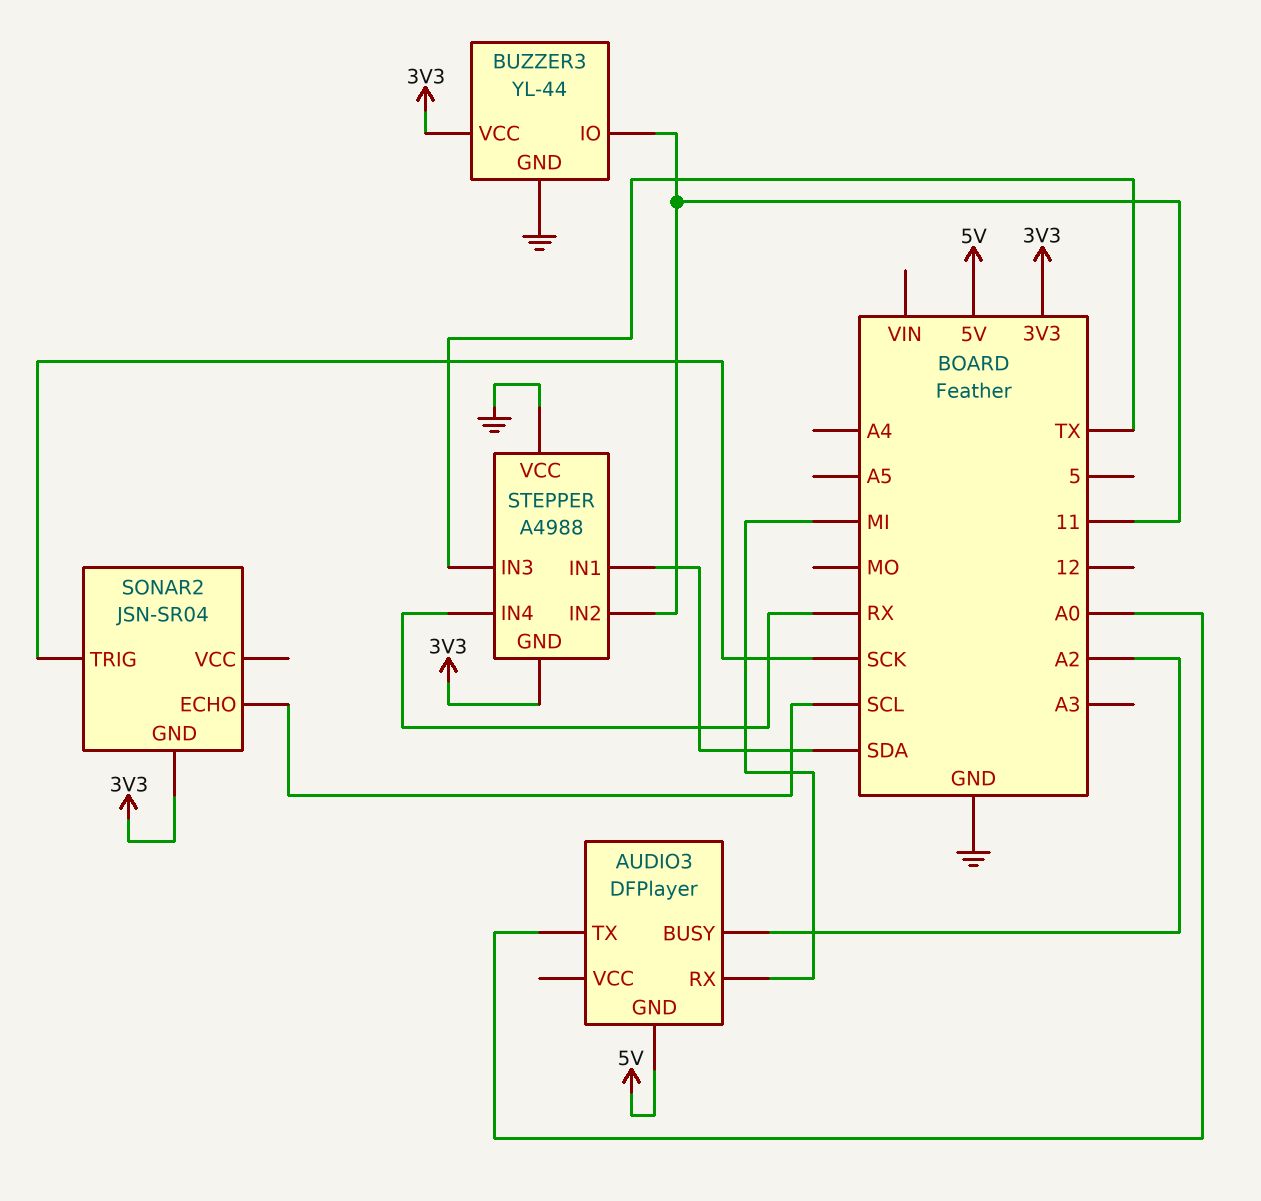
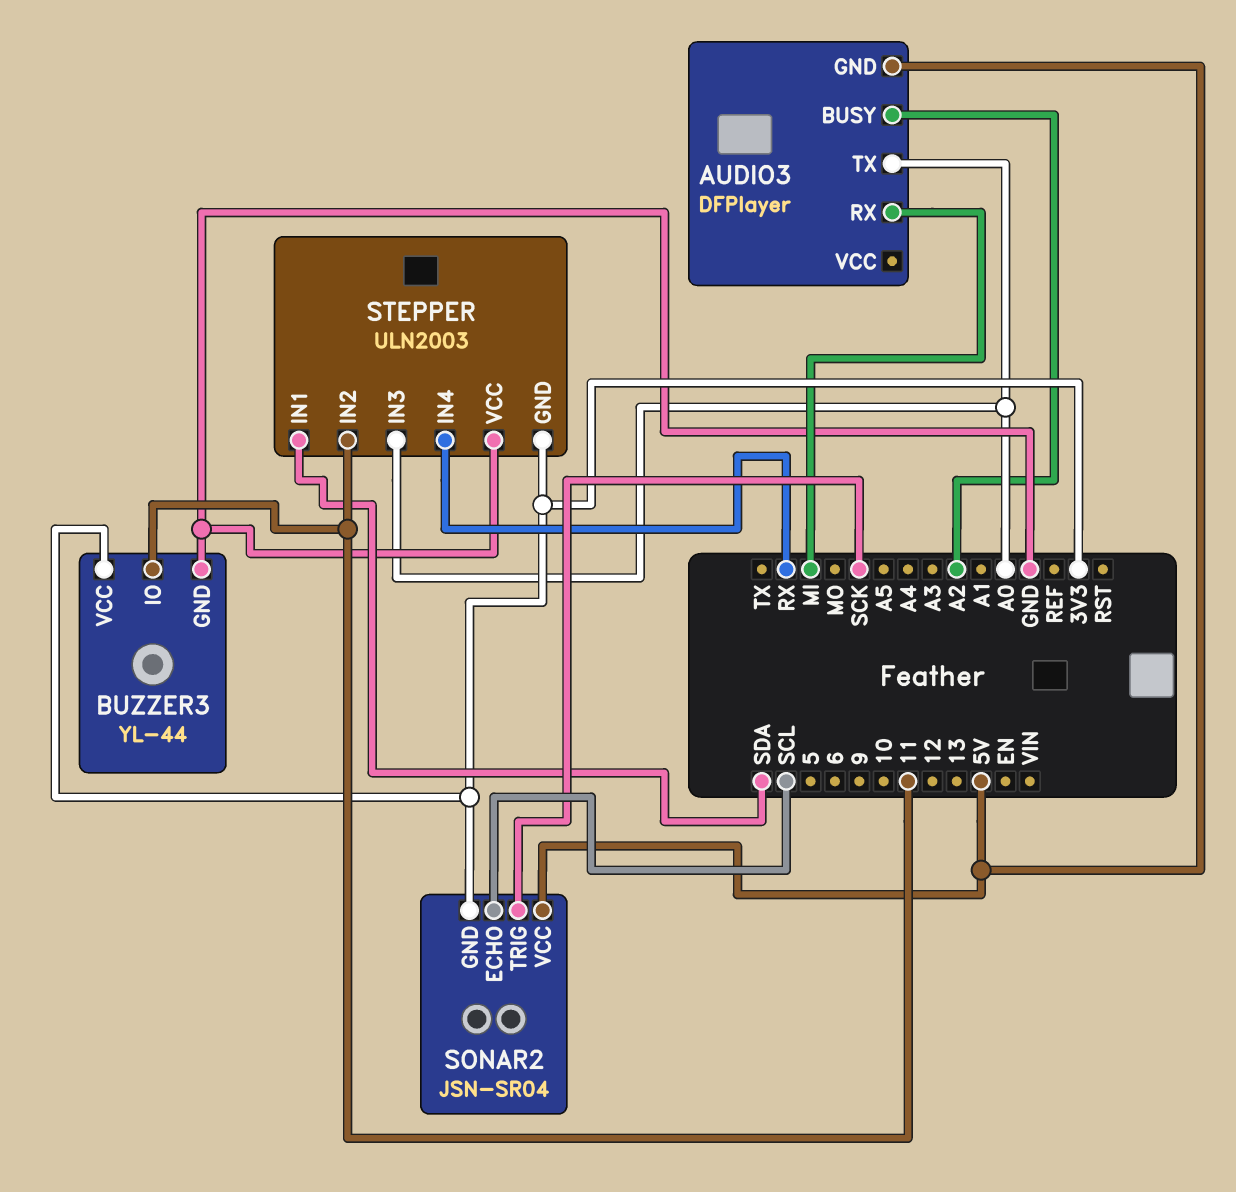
SONAR2 pin VCC: none -> 5V
STEPPER: A4988 -> ULN2003
STEPPER pin IN3: TX -> A0

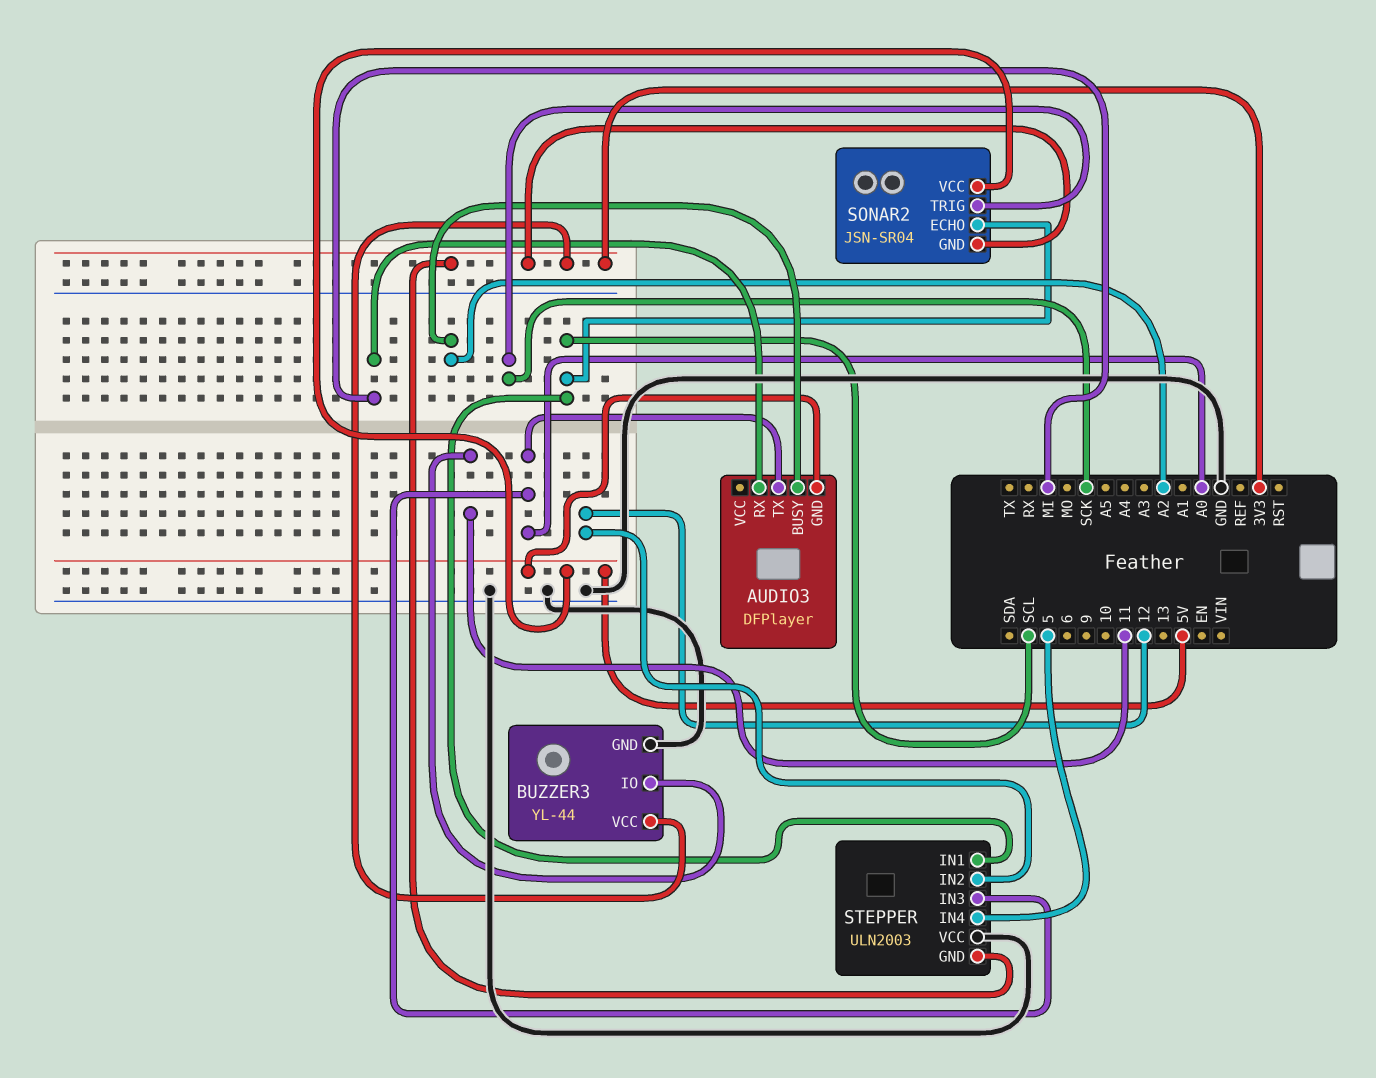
STEPPER pin IN1: SDA -> SCL
STEPPER pin IN2: 11 -> 12
STEPPER pin IN4: RX -> 5

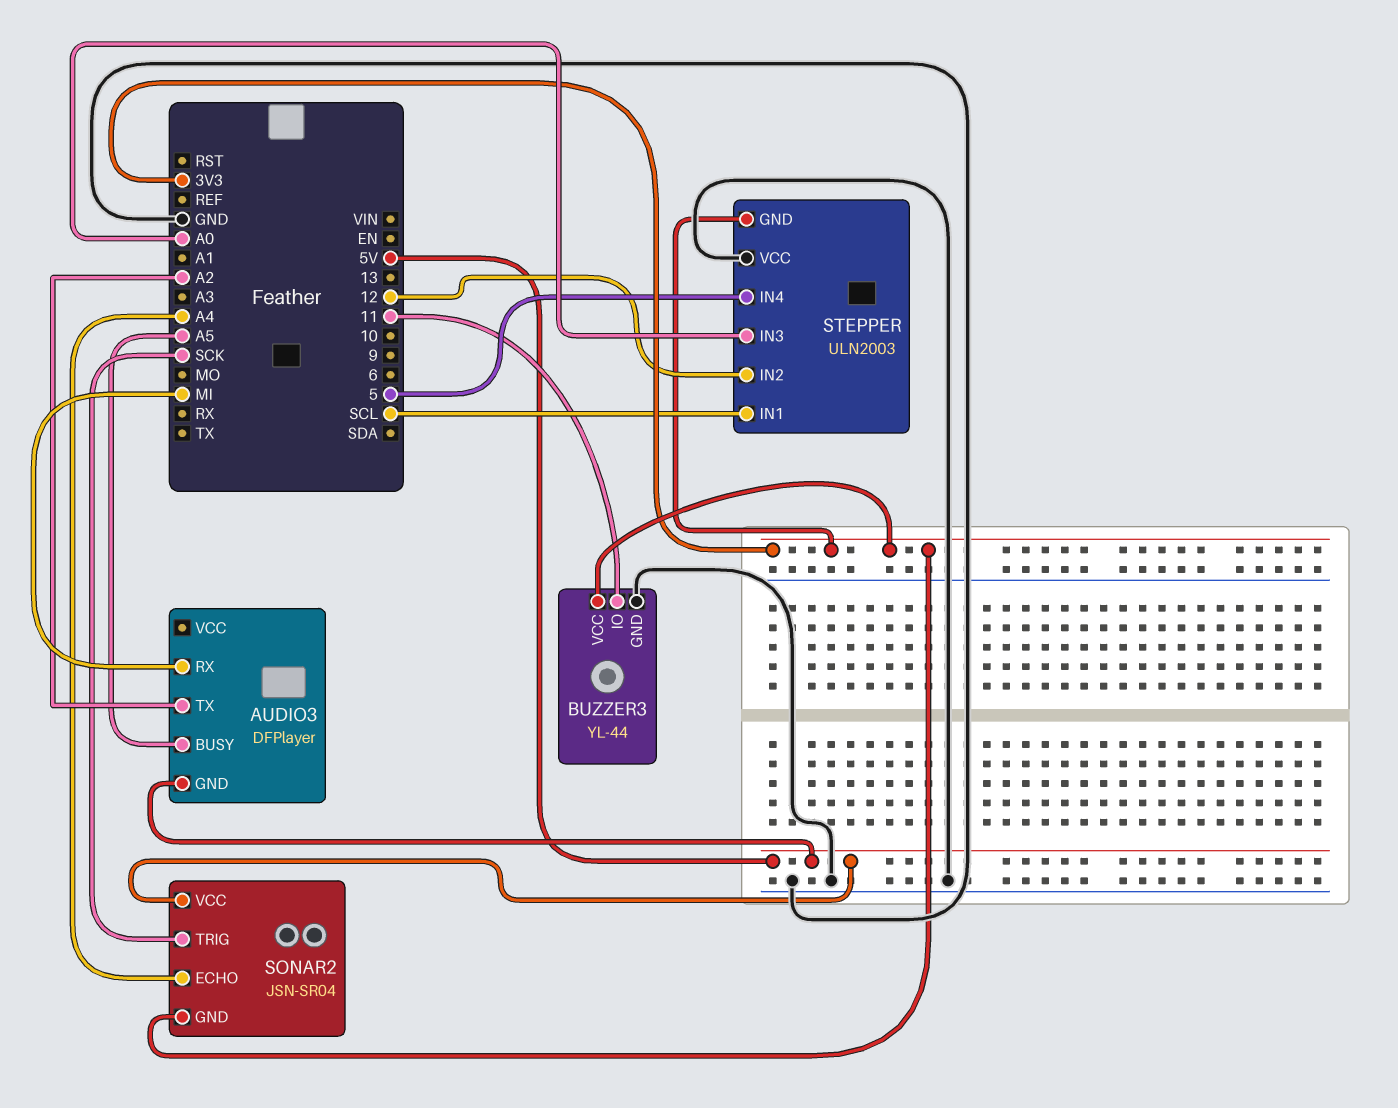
AUDIO3 pin BUSY: A2 -> A5
AUDIO3 pin TX: A0 -> A2
SONAR2 pin ECHO: SCL -> A4

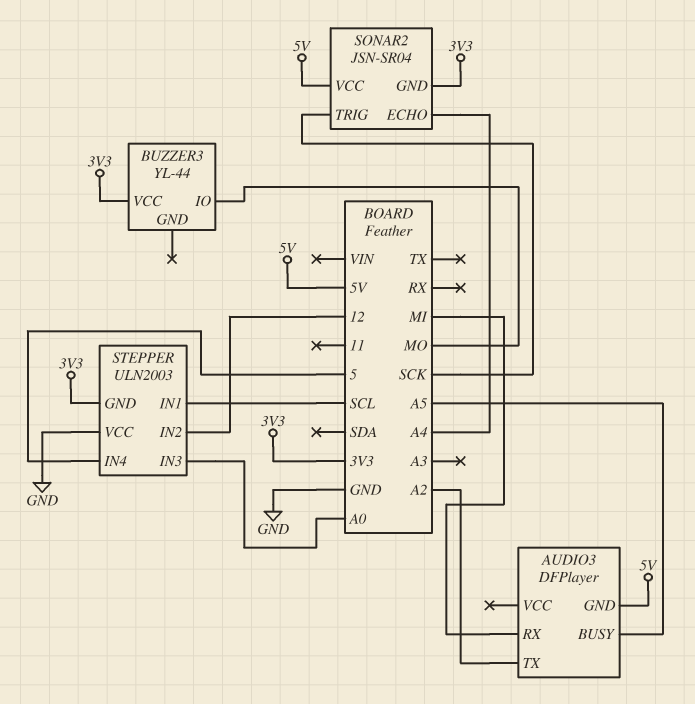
BUZZER3 pin GND: GND -> none
BUZZER3 pin IO: 11 -> MO

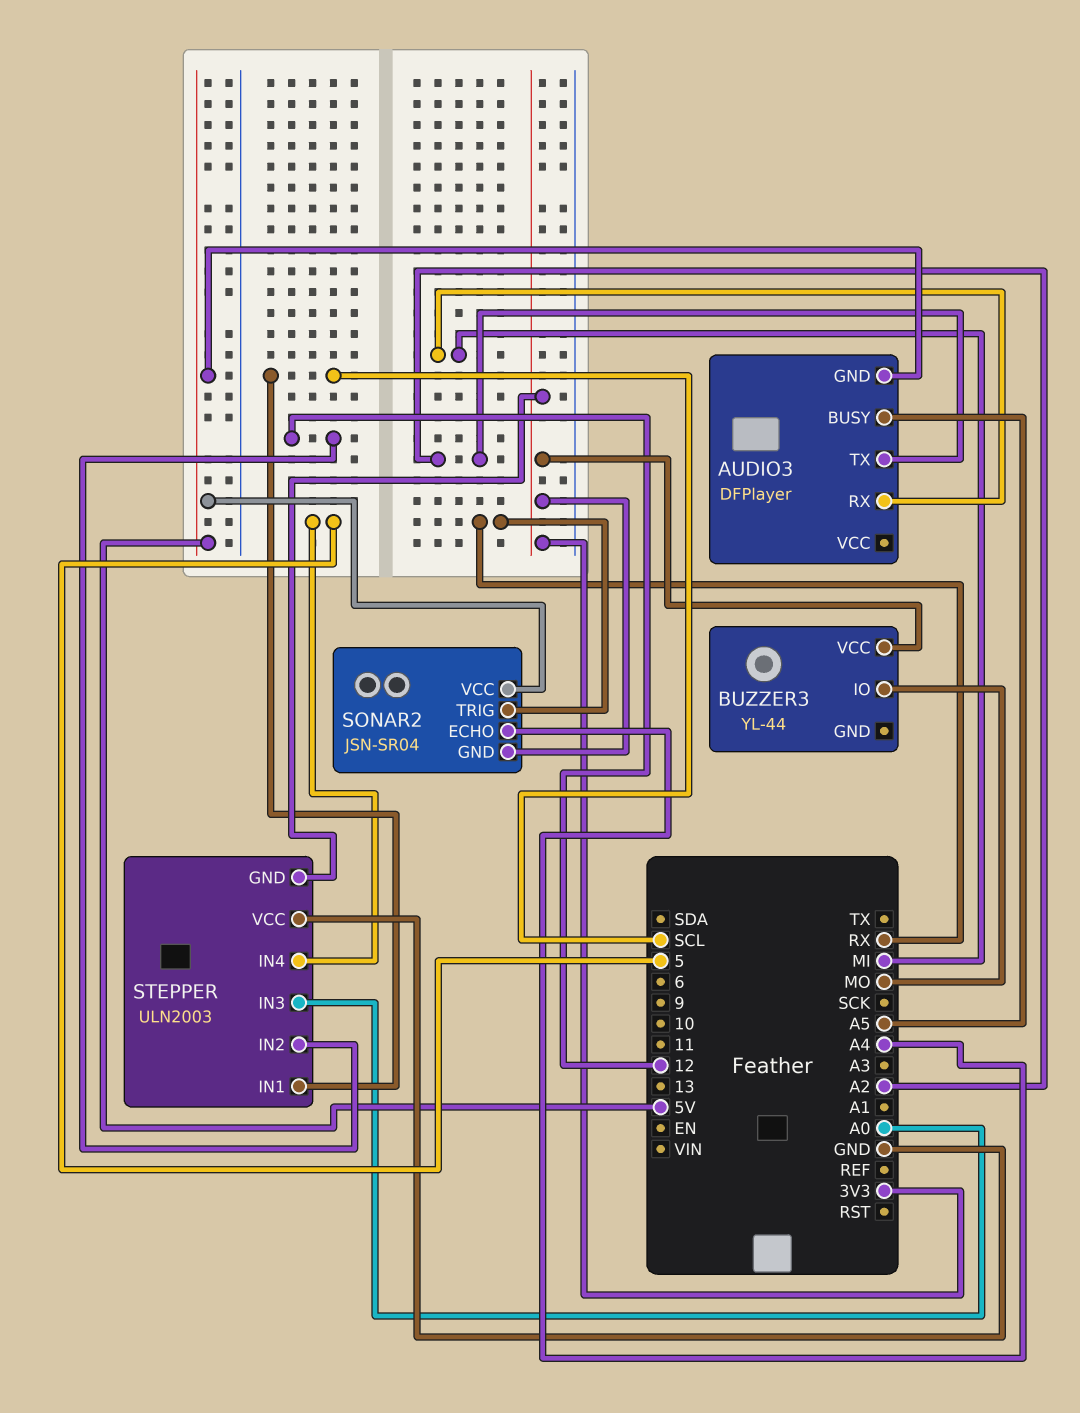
SONAR2 pin TRIG: SCK -> RX

